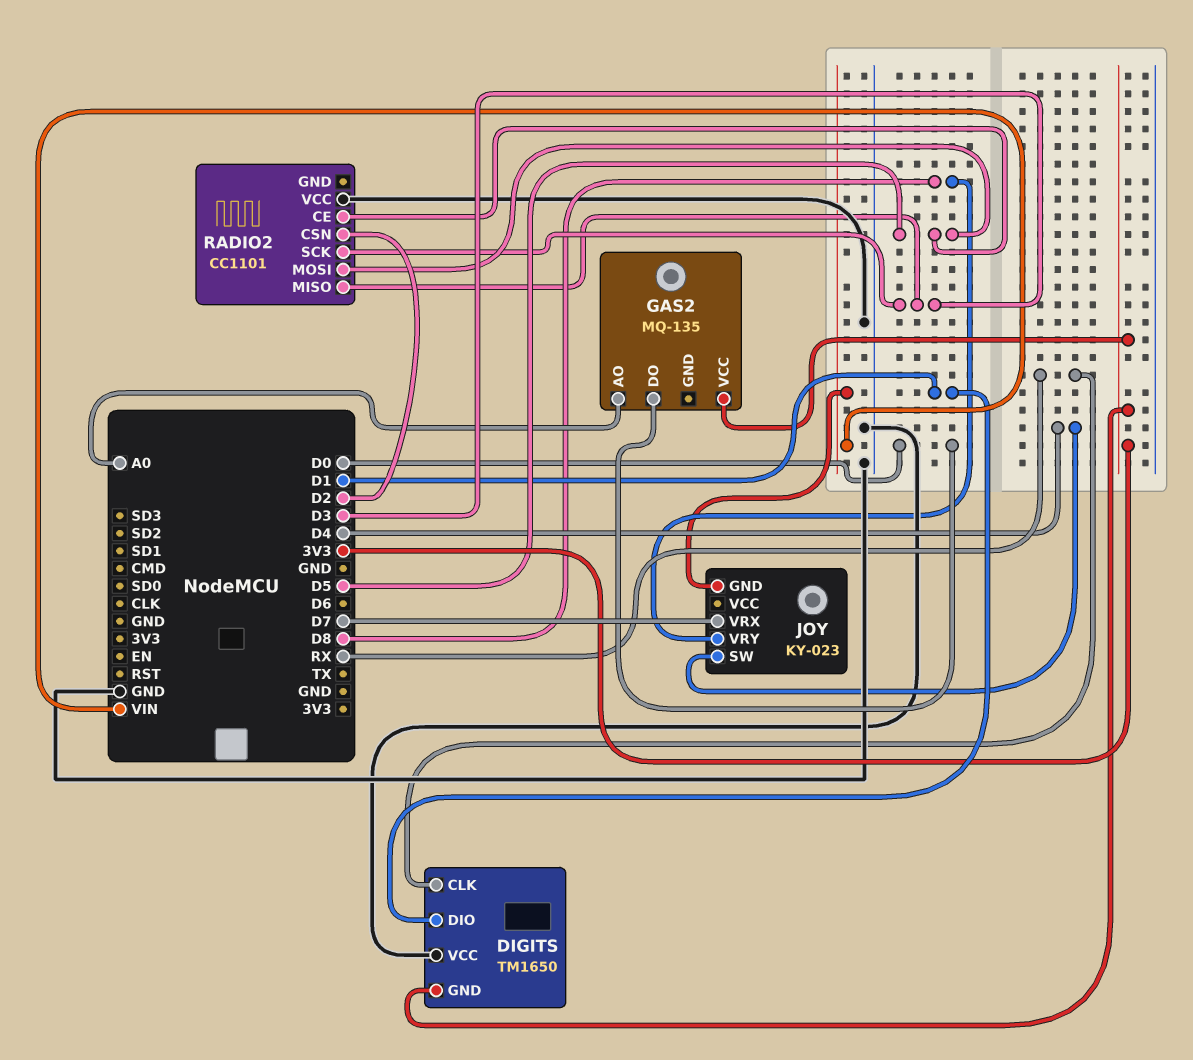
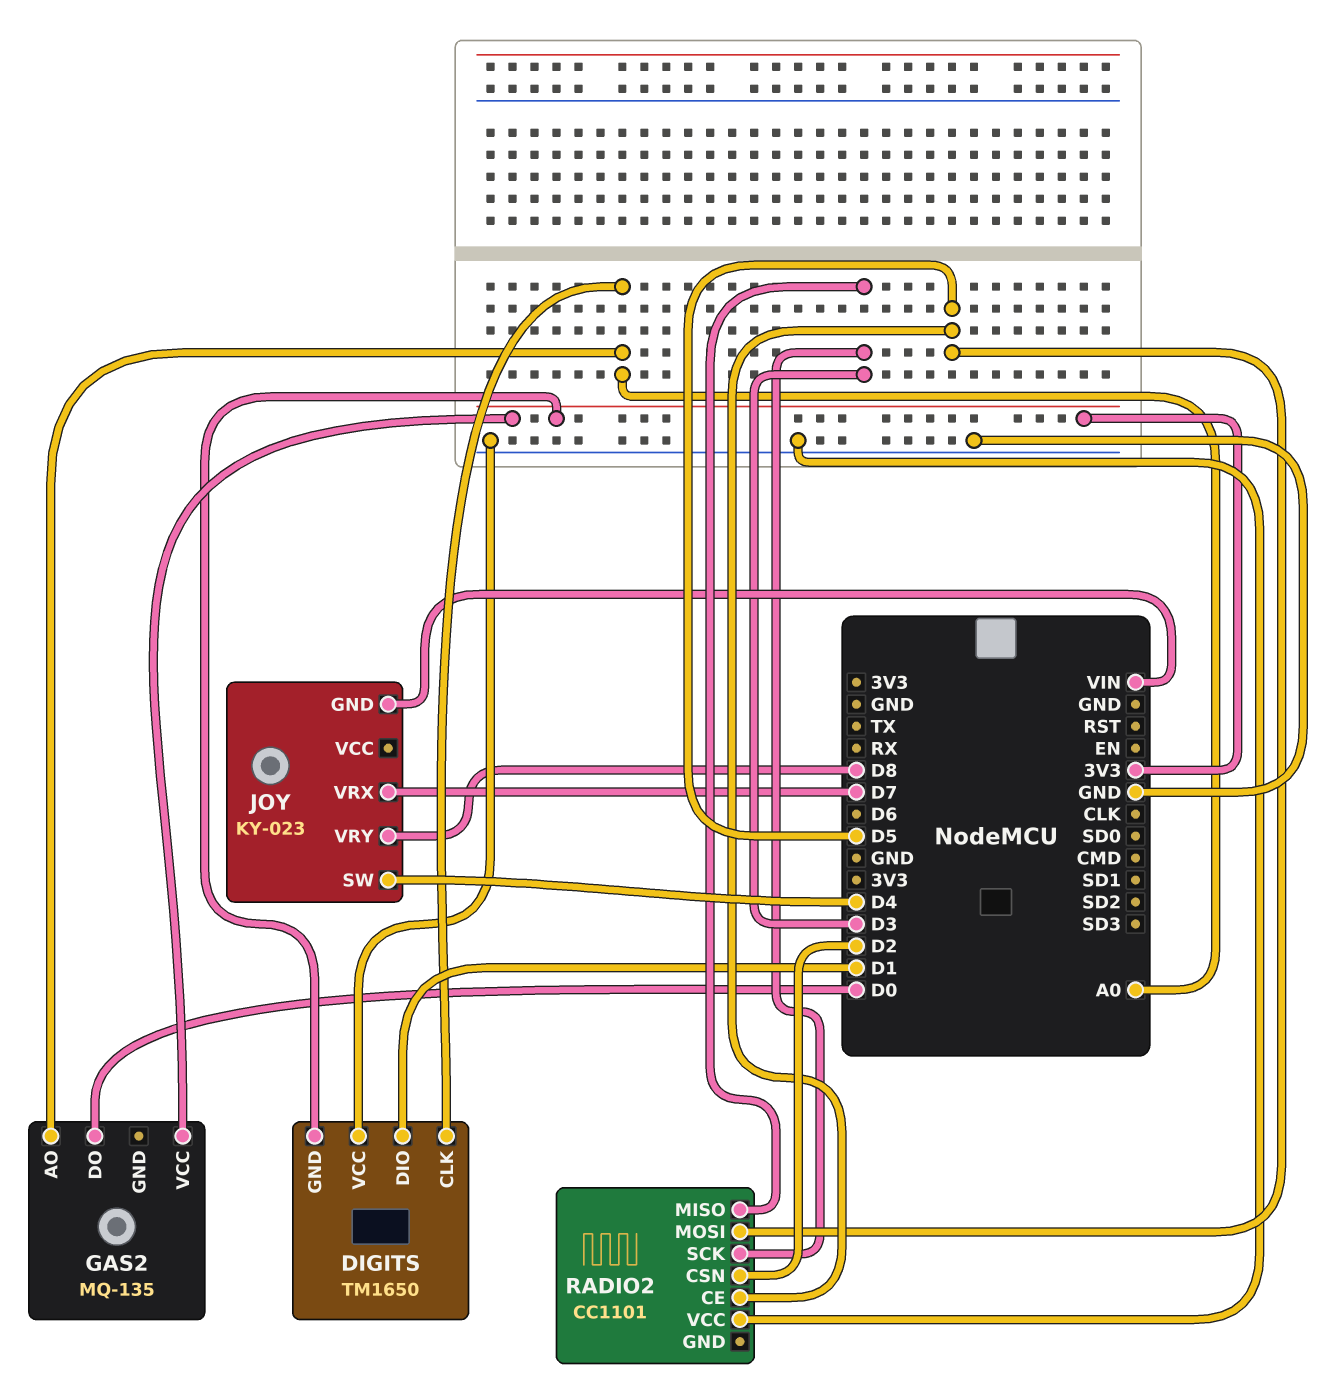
DIGITS pin CLK: RX -> A0

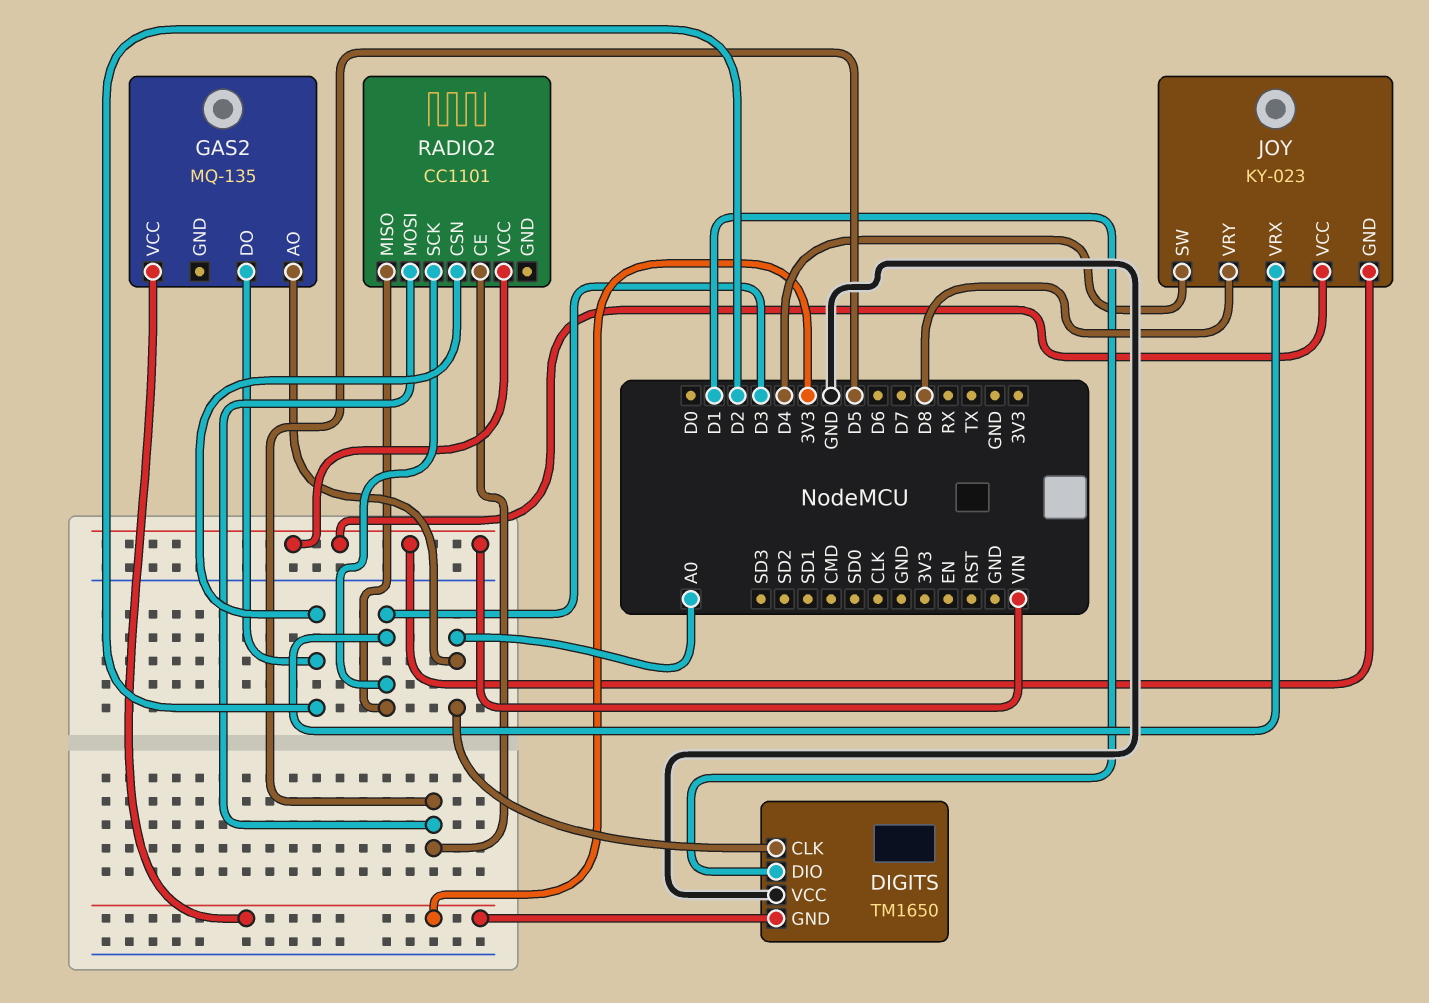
GAS2 pin DO: D0 -> D2
JOY pin VCC: none -> VIN
JOY pin VRX: D7 -> D3
RADIO2 pin VCC: GND -> VIN

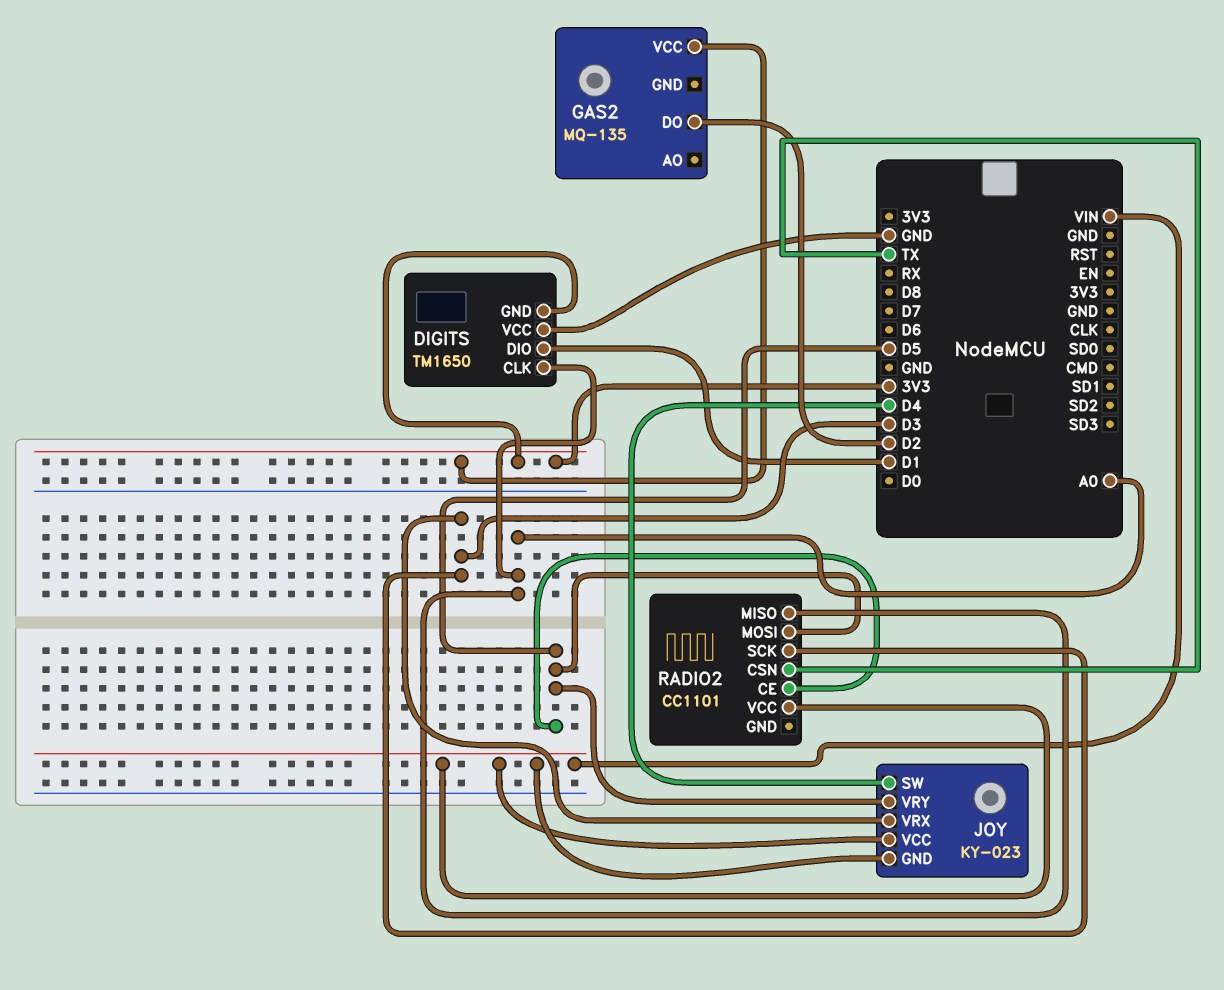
GAS2 pin AO: A0 -> none
JOY pin VRY: D8 -> D5
RADIO2 pin CSN: D2 -> TX
RADIO2 pin MISO: D3 -> A0

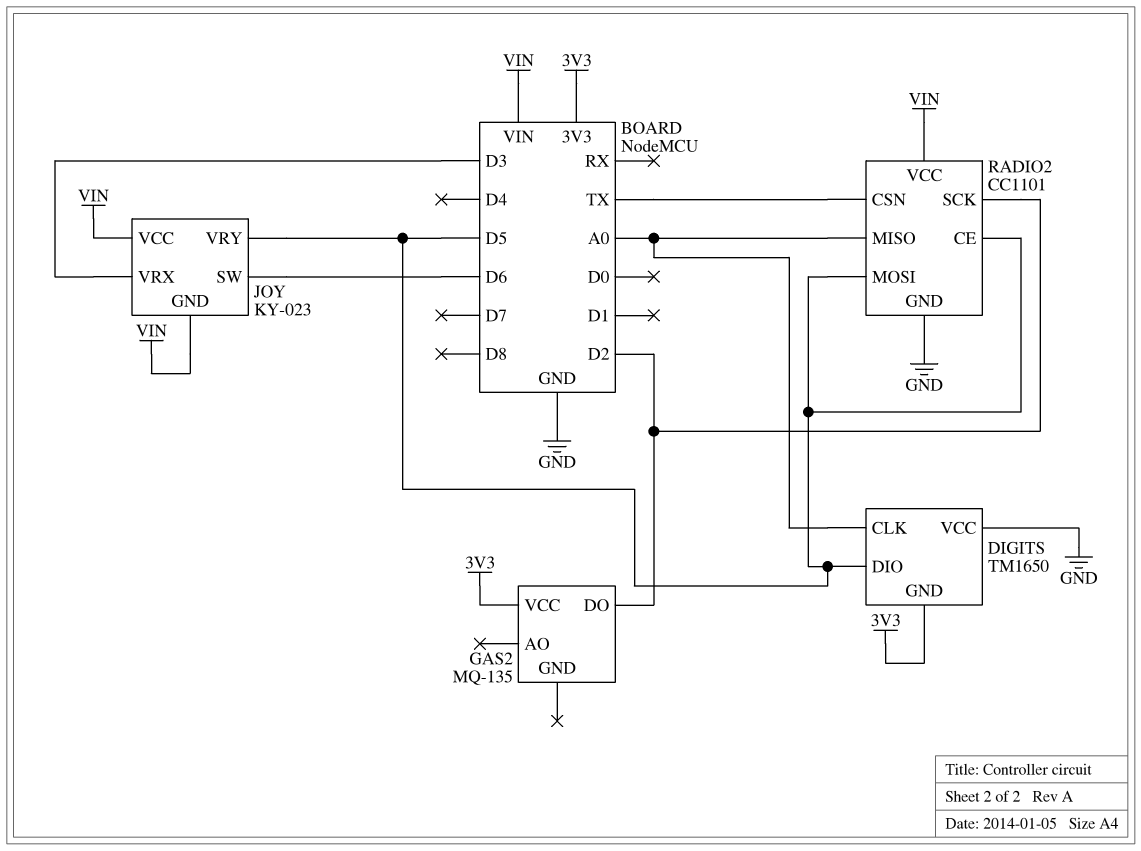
DIGITS pin DIO: D1 -> D5
JOY pin SW: D4 -> D6
RADIO2 pin GND: none -> GND
RADIO2 pin SCK: D3 -> D2

